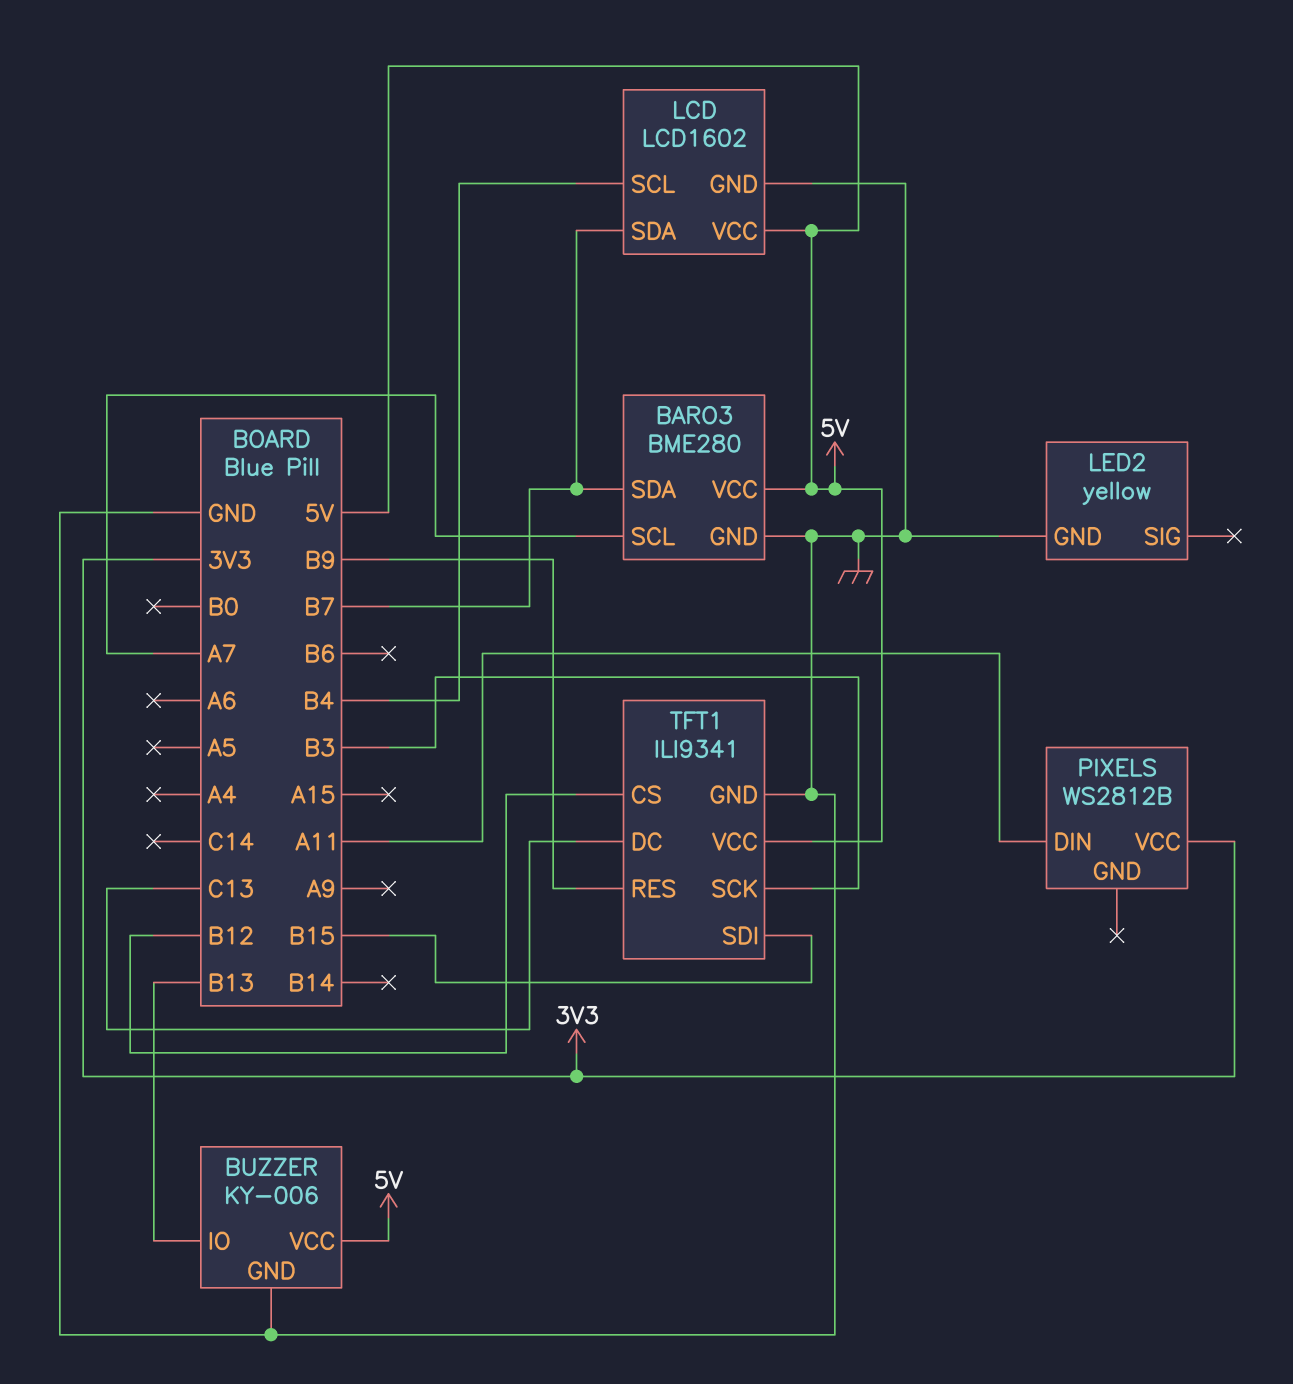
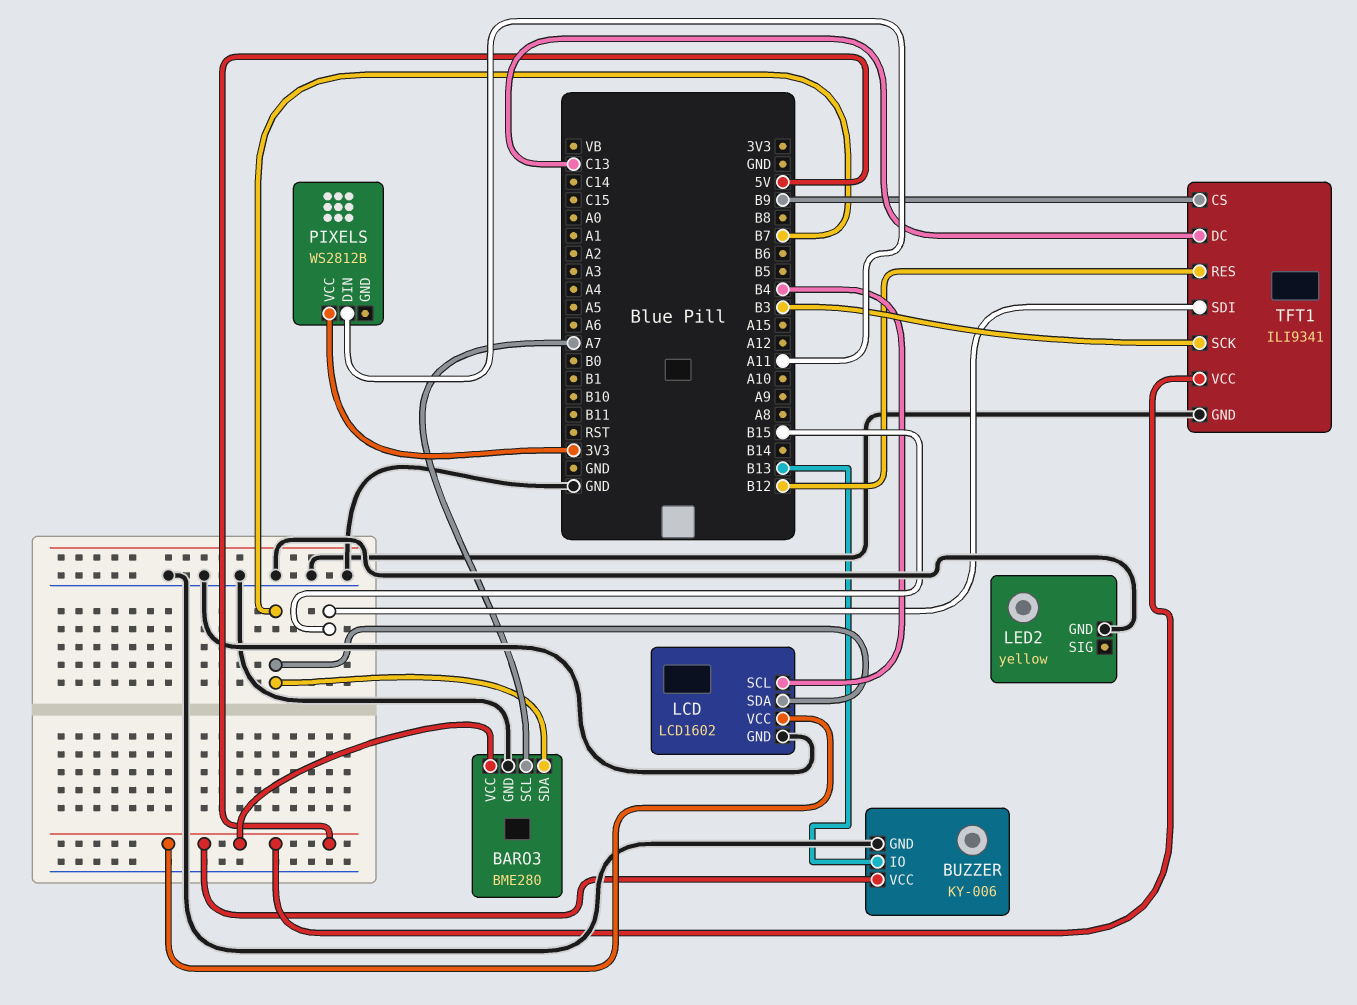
TFT1 pin CS: B12 -> B9
TFT1 pin RES: B9 -> B12

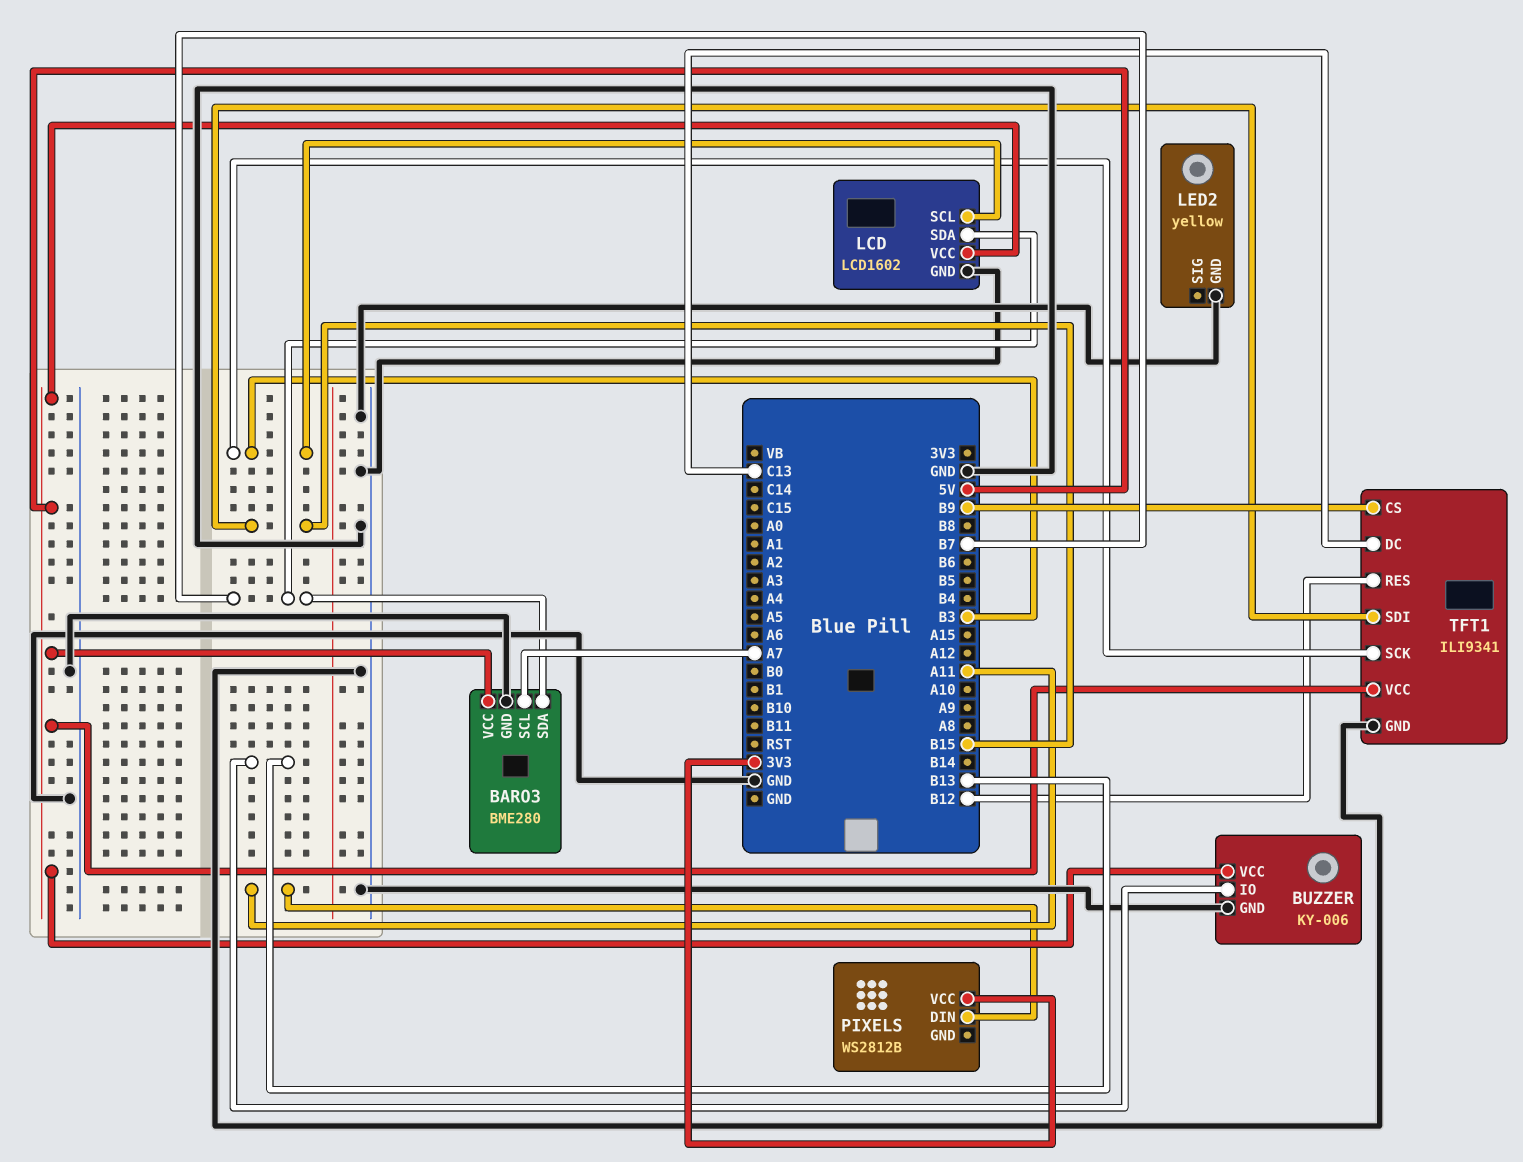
LCD pin SCL: B4 -> B3

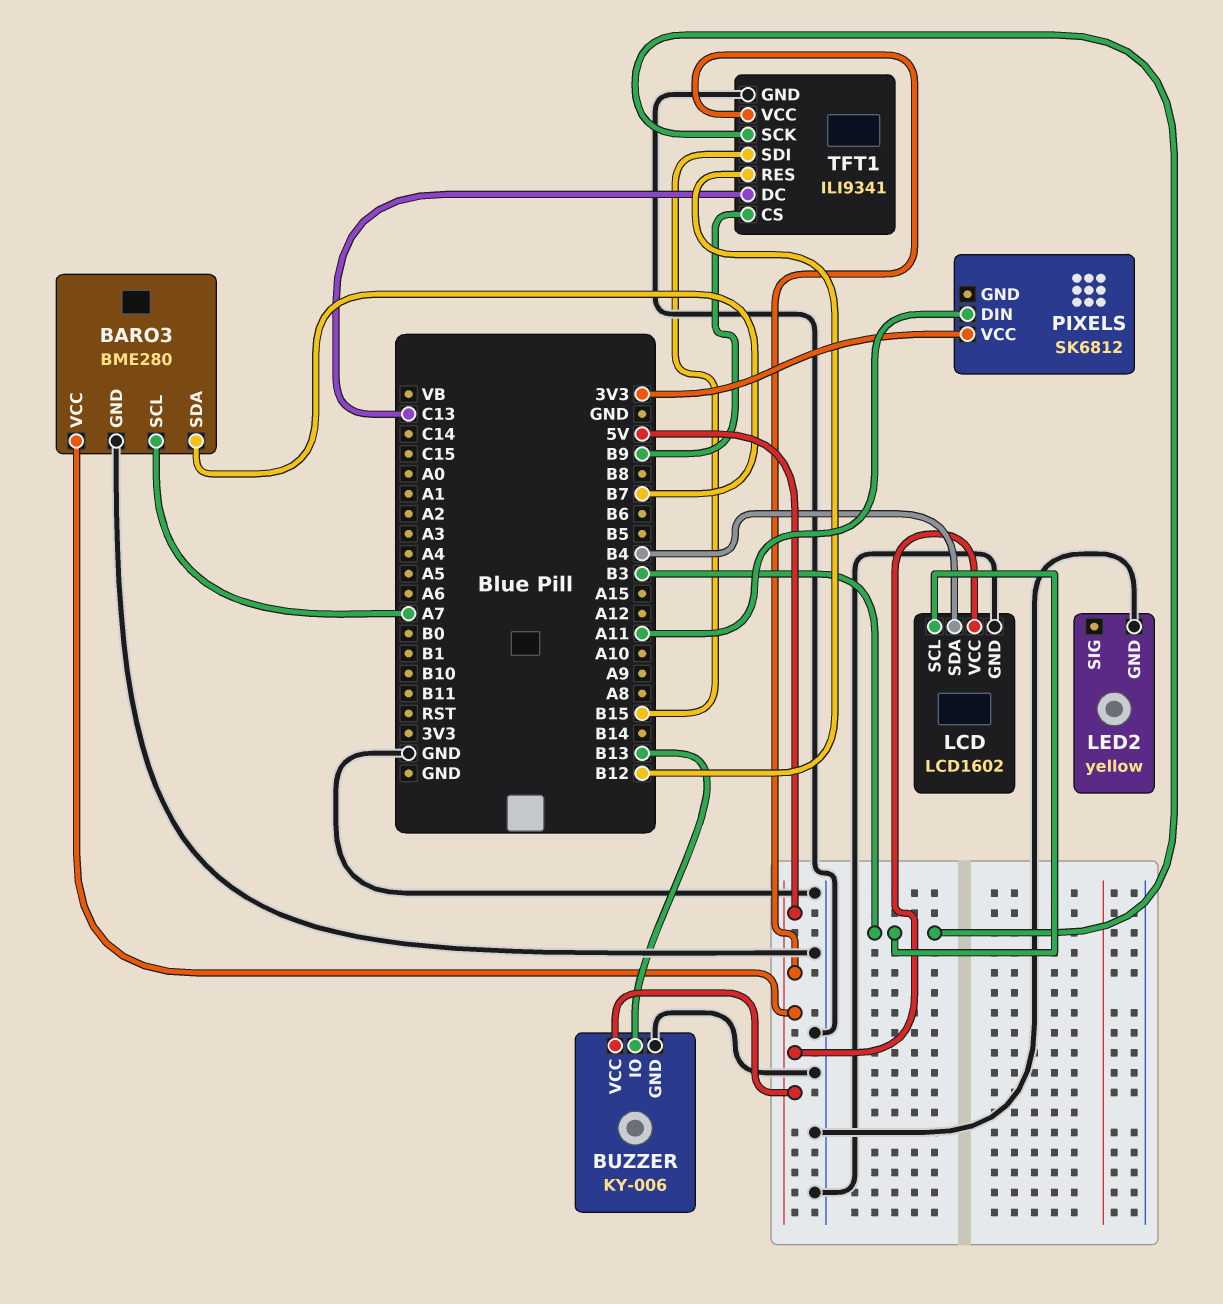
LCD pin SDA: B7 -> B4
PIXELS: WS2812B -> SK6812

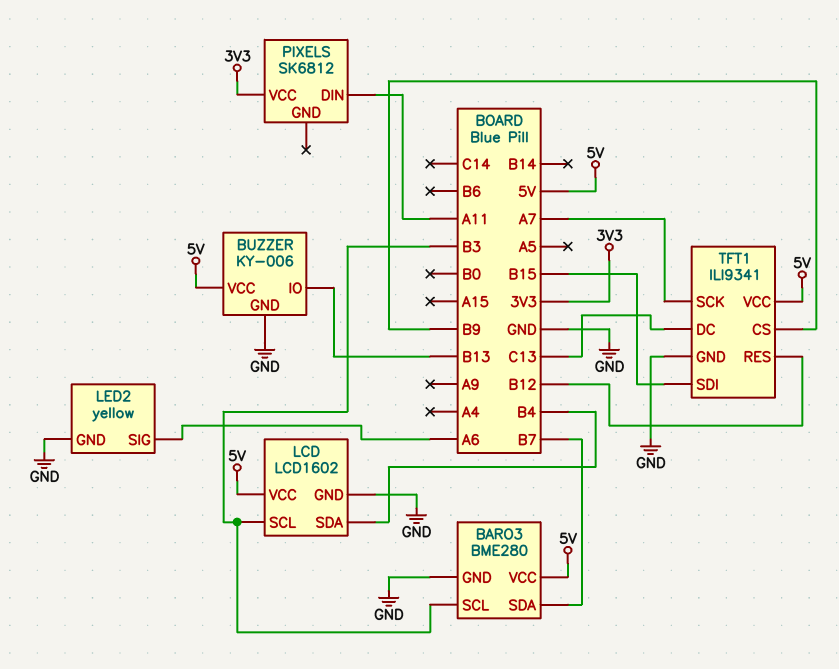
BARO3 pin SCL: A7 -> B3
LED2 pin SIG: none -> A6
TFT1 pin SCK: B3 -> A7

